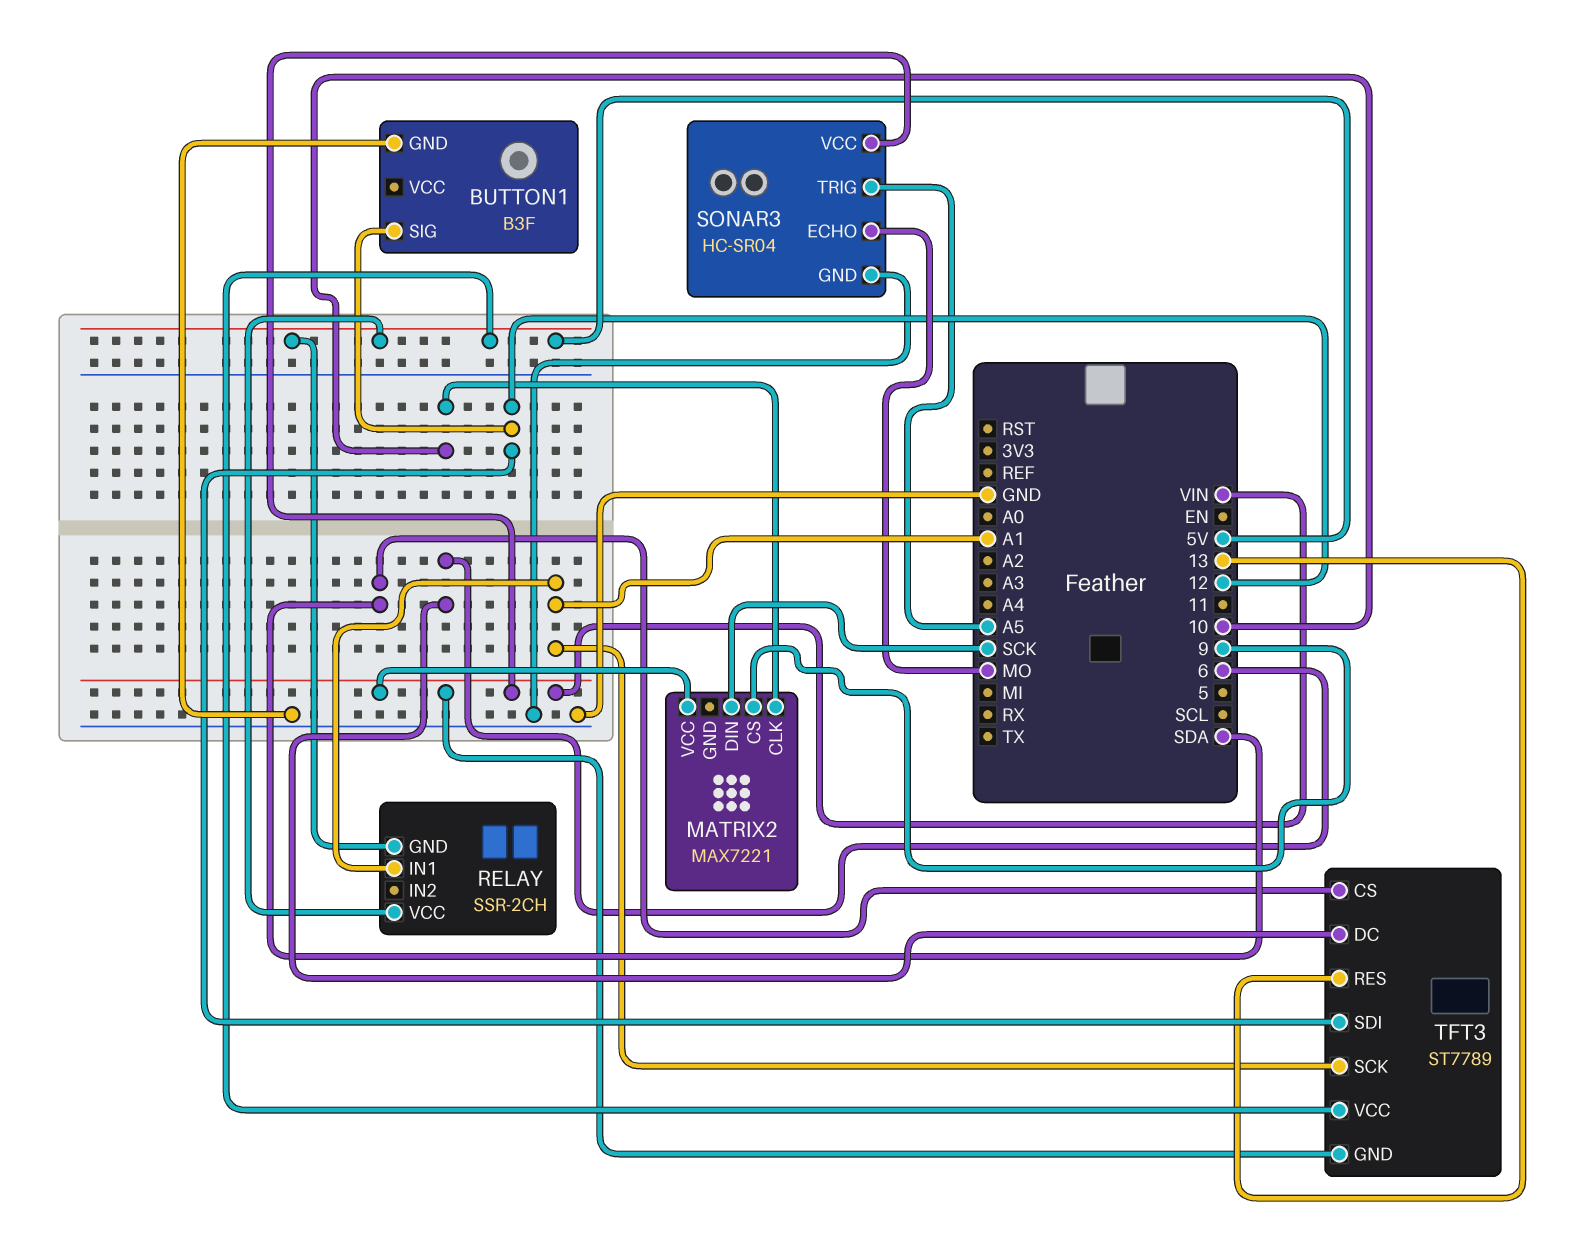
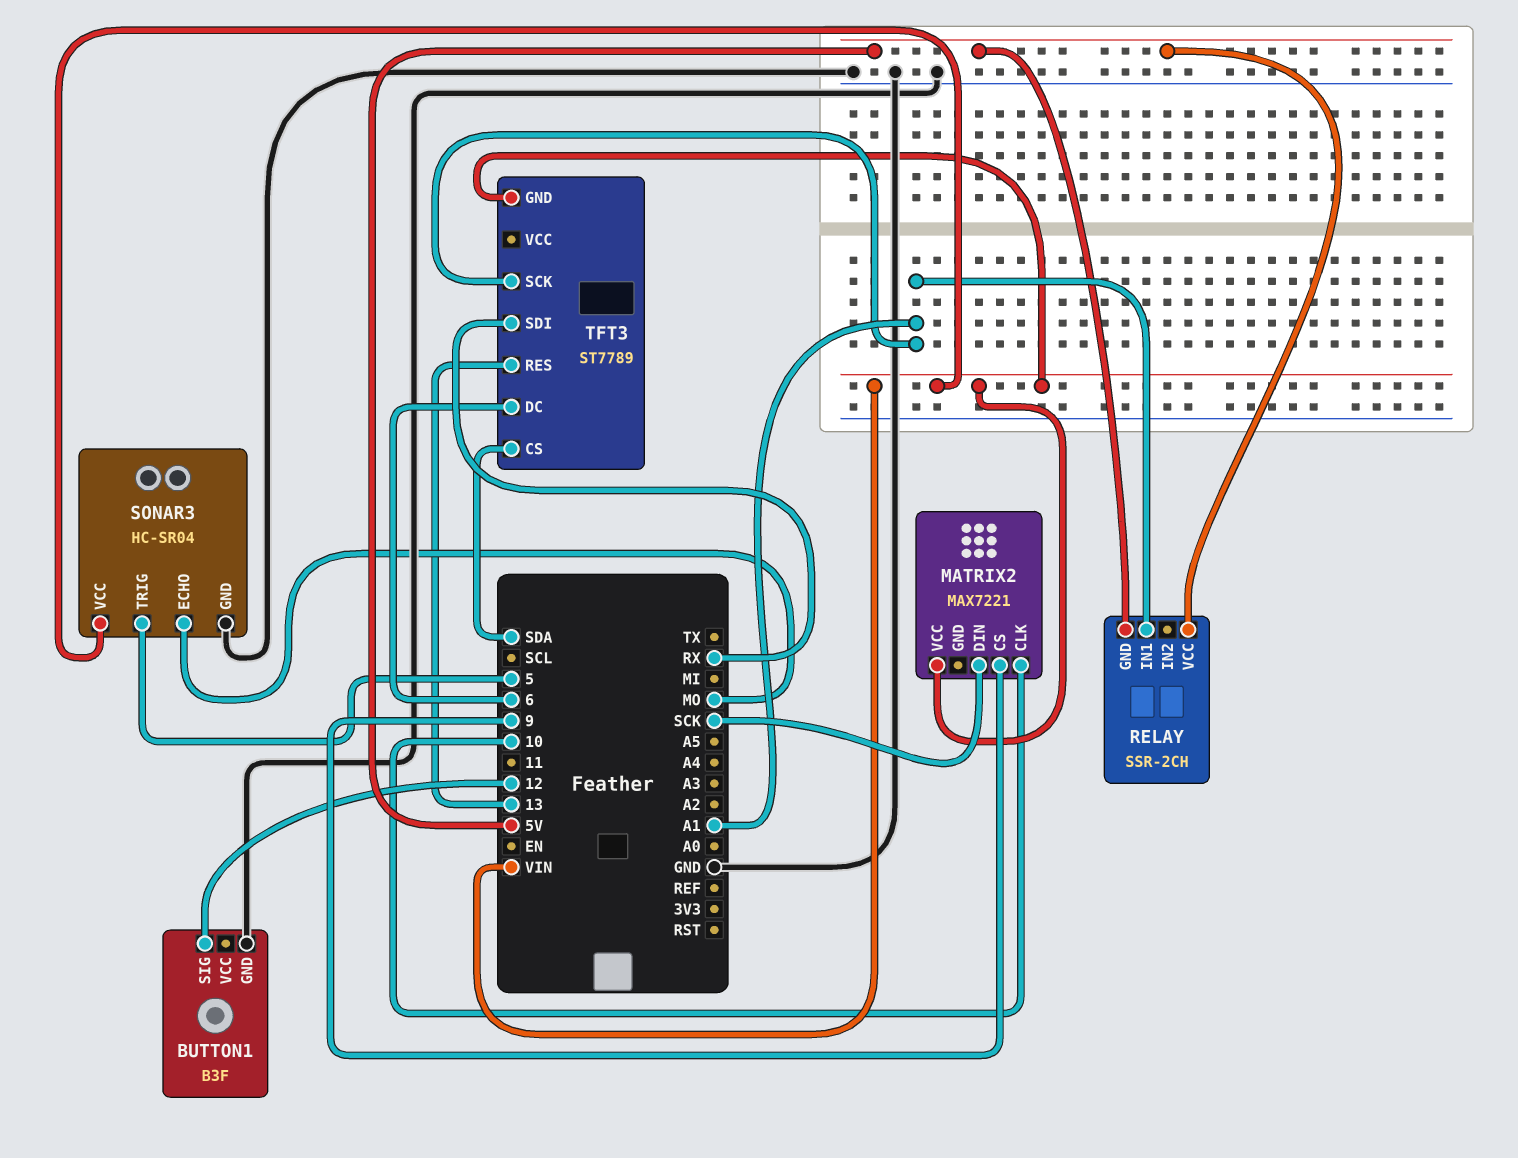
SONAR3 pin TRIG: A5 -> 5
TFT3 pin SDI: 12 -> RX
TFT3 pin VCC: 5V -> none

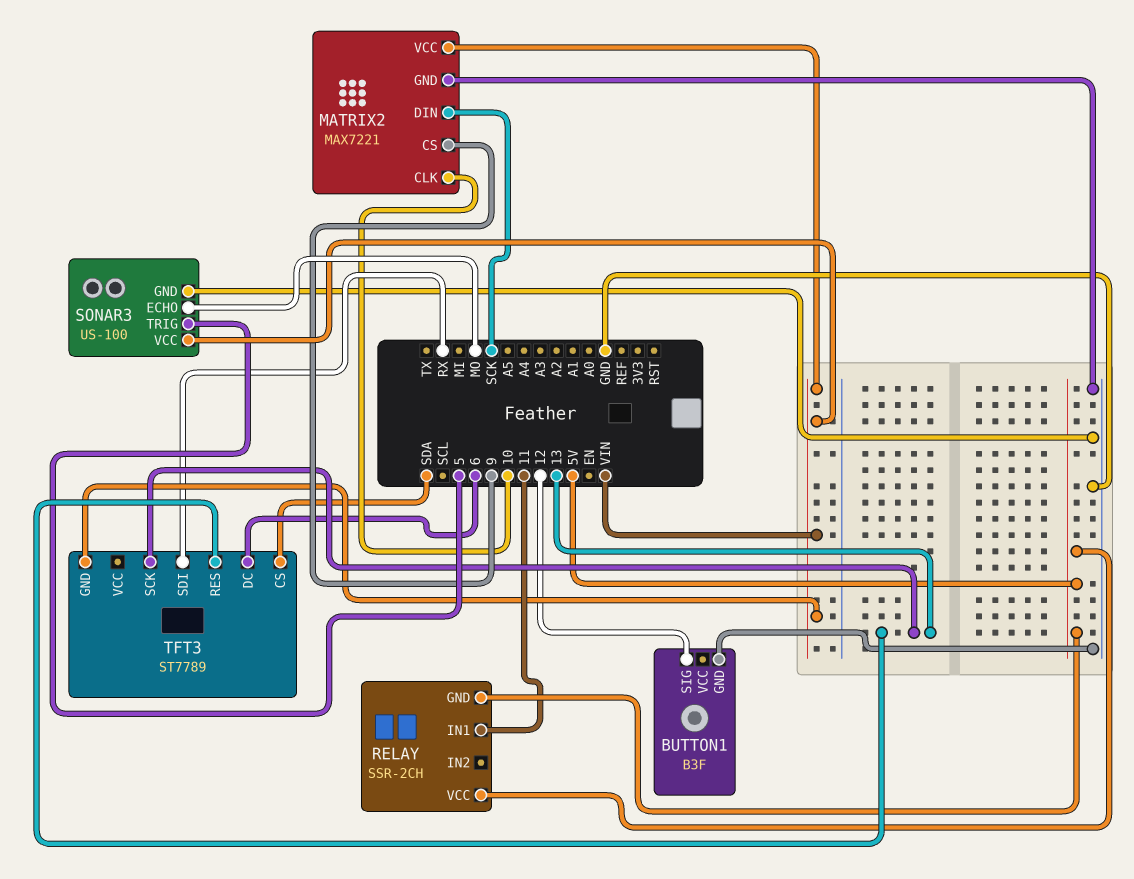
MATRIX2 pin GND: none -> GND
RELAY pin IN1: A1 -> 11
SONAR3: HC-SR04 -> US-100
TFT3 pin SCK: A1 -> 13

